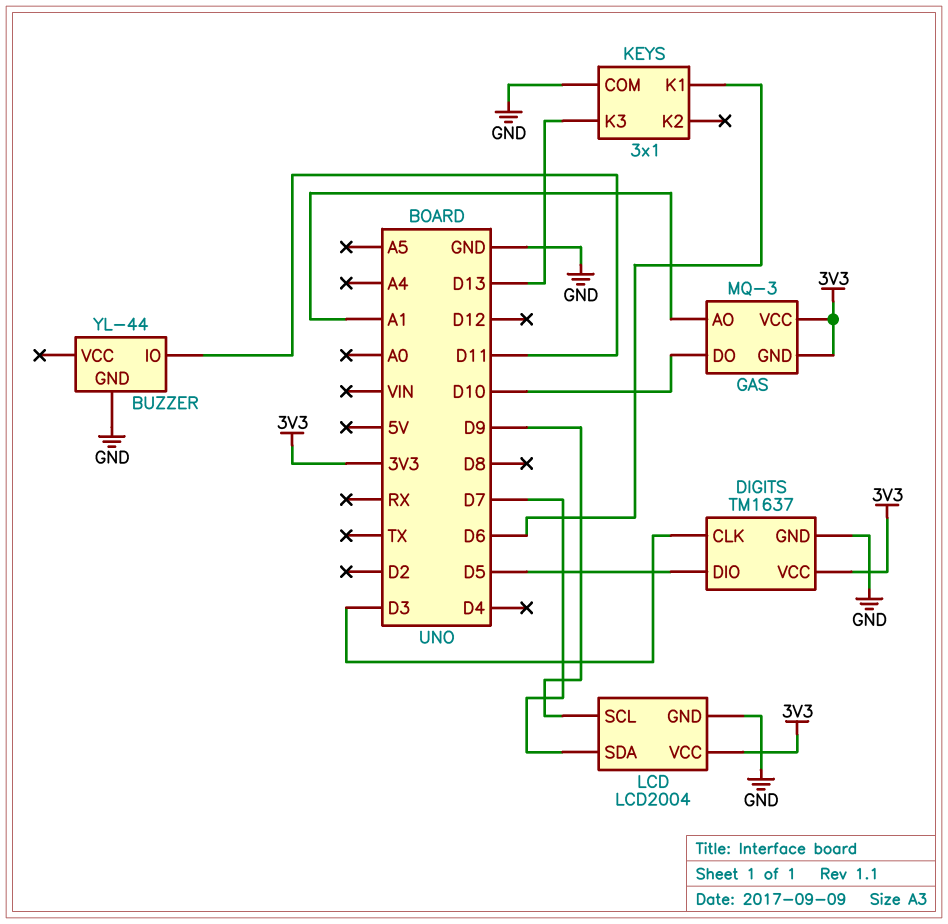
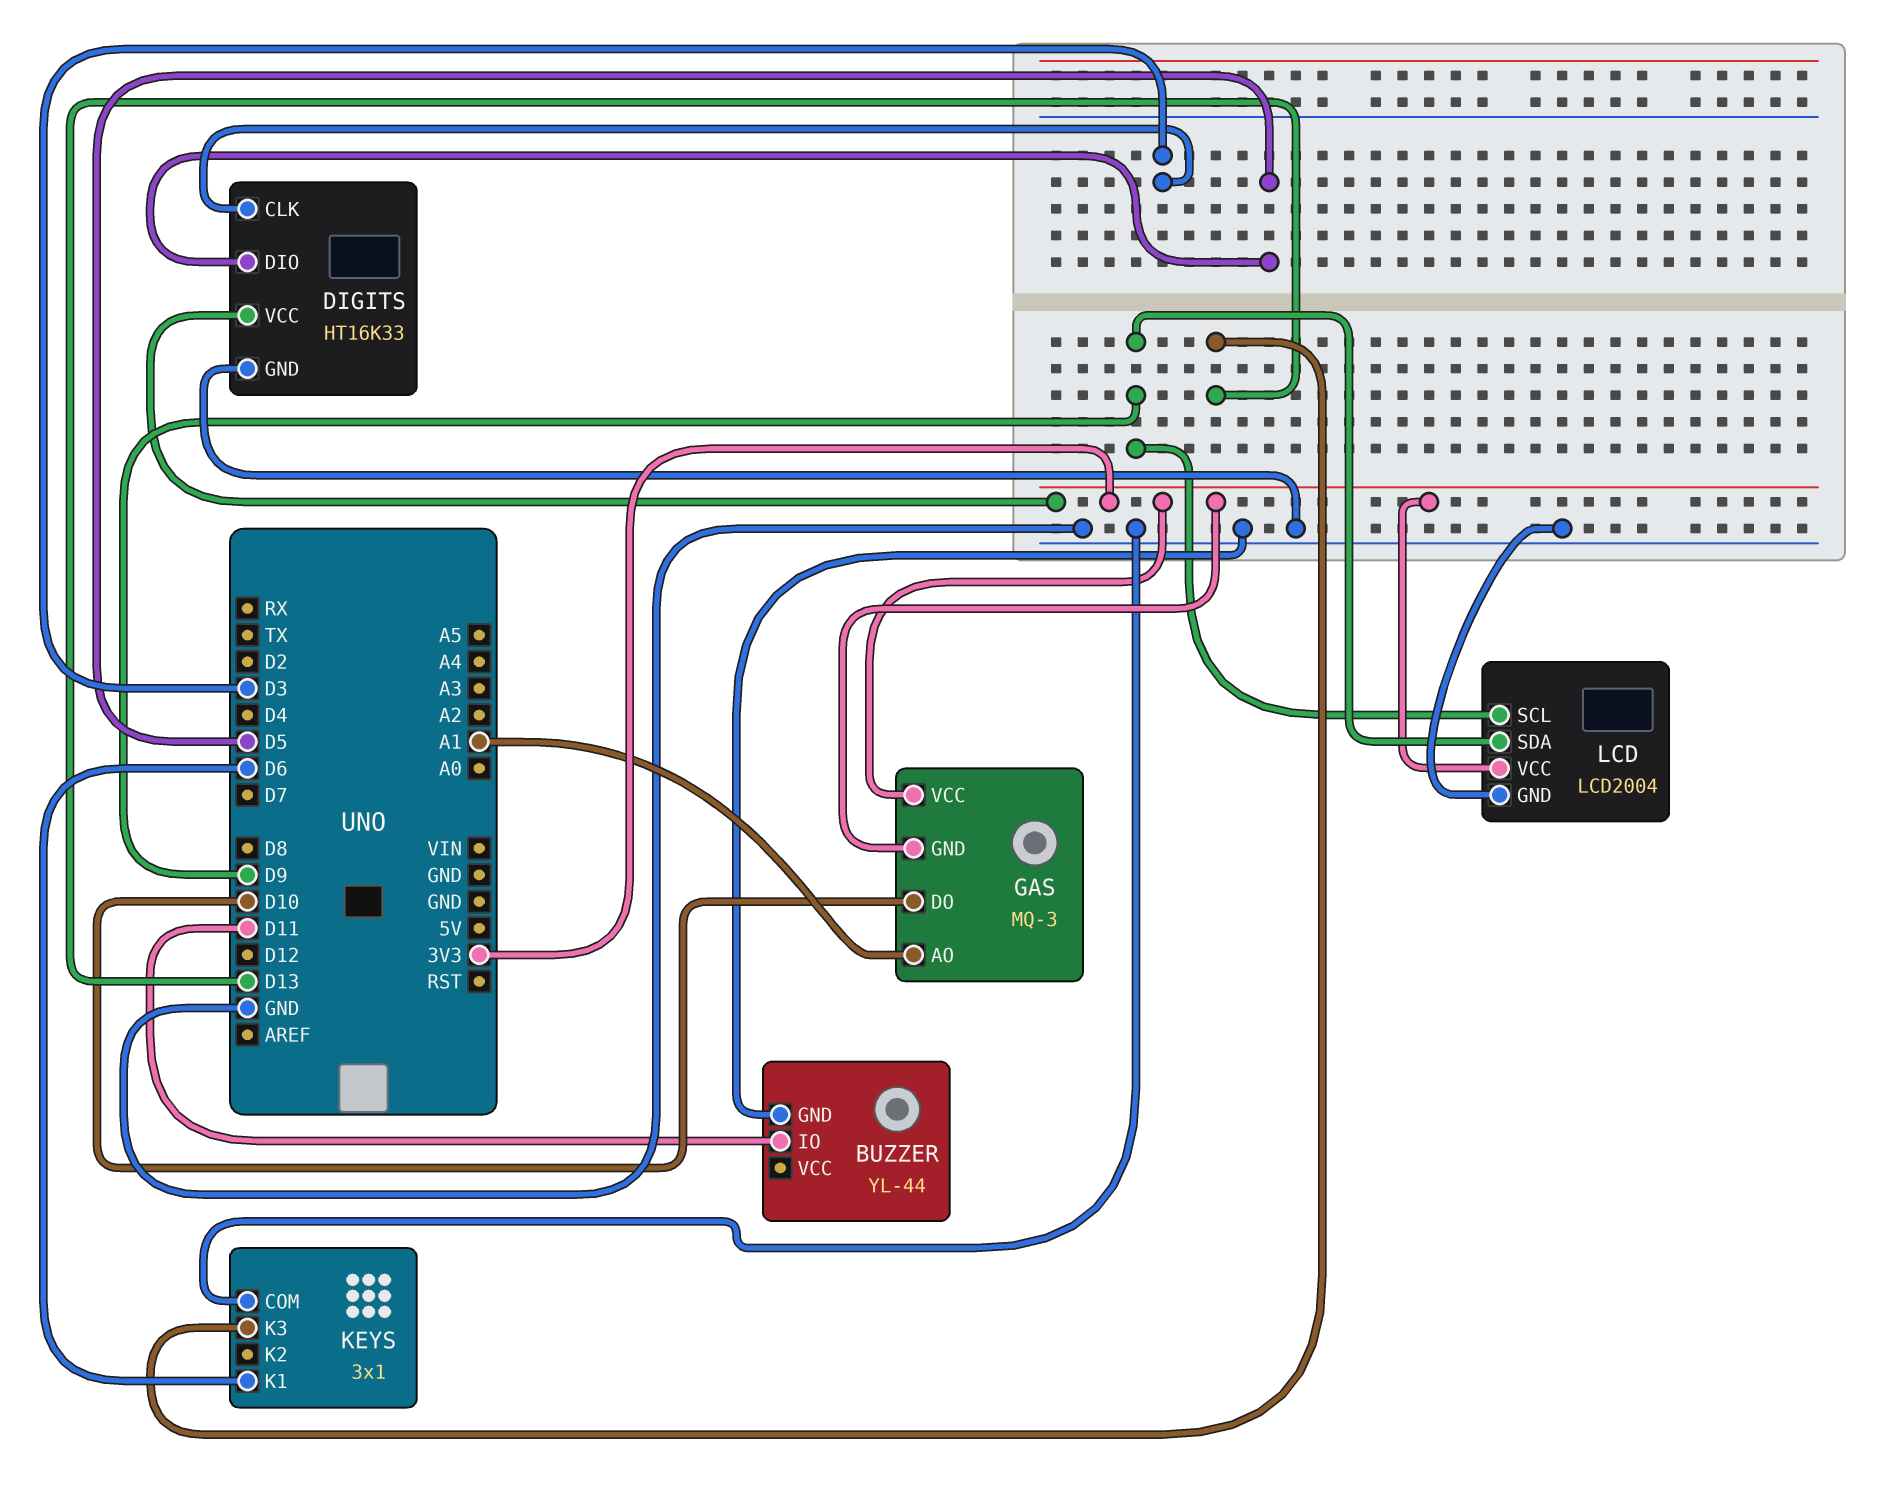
DIGITS: TM1637 -> HT16K33
LCD pin SDA: D7 -> D9

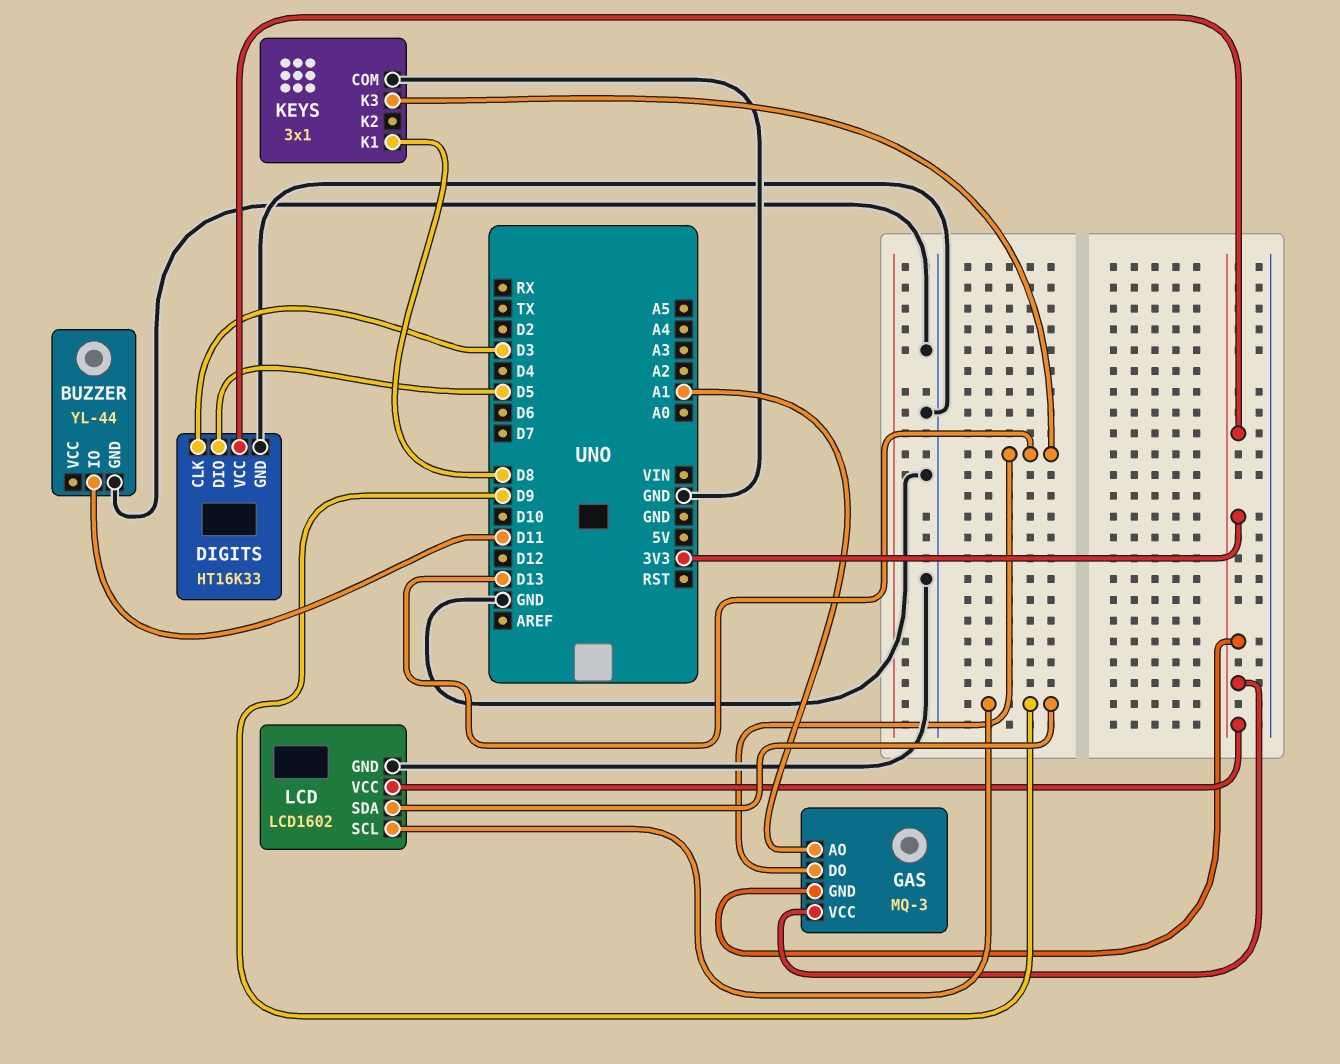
GAS pin DO: D10 -> D13
KEYS pin K1: D6 -> D8
LCD: LCD2004 -> LCD1602

